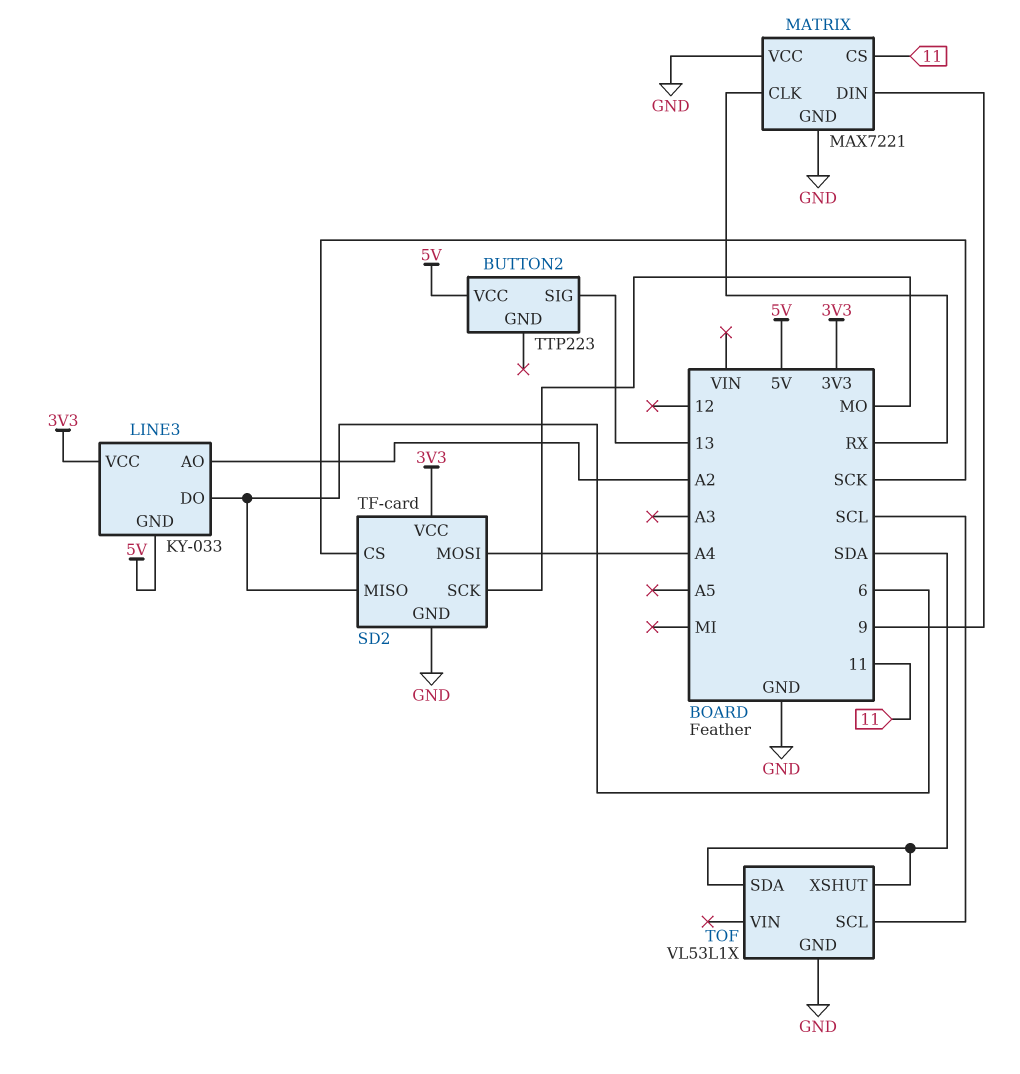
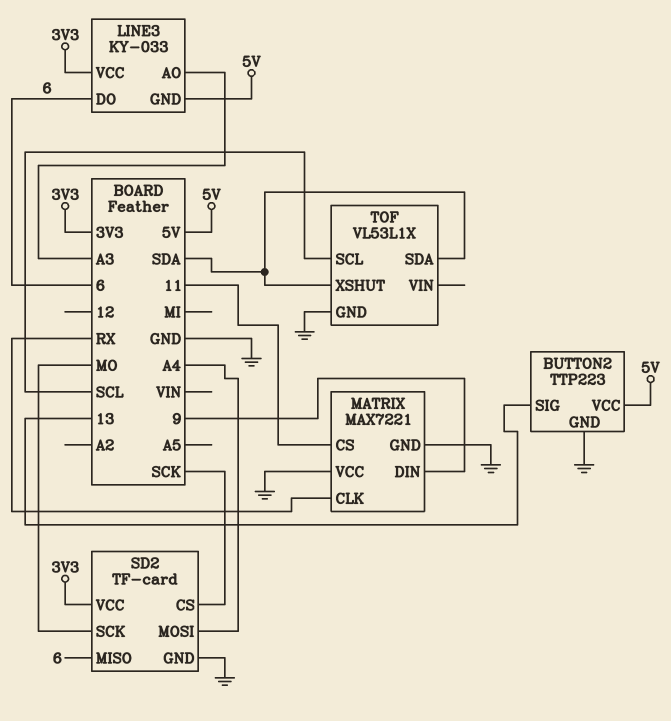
BUTTON2 pin GND: none -> GND
LINE3 pin AO: A2 -> A3

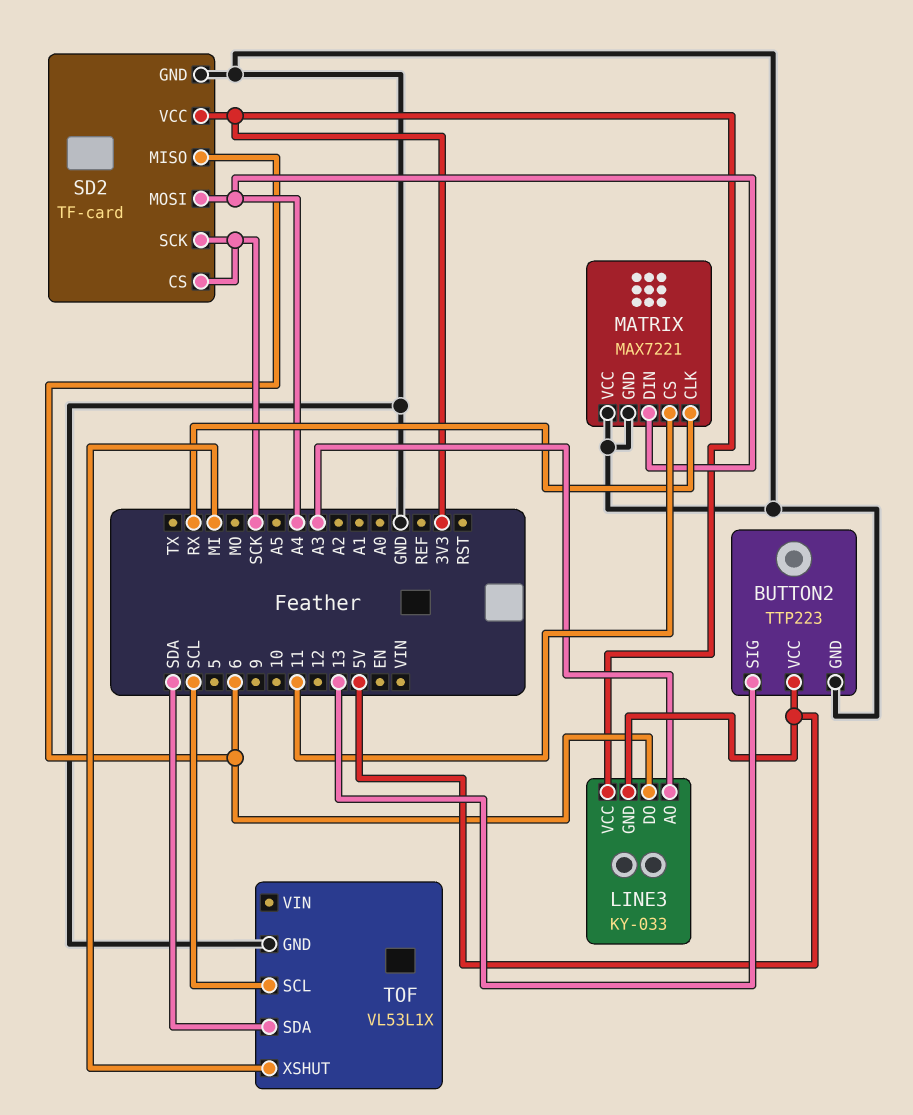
MATRIX pin DIN: 9 -> A4
SD2 pin SCK: MO -> SCK
TOF pin XSHUT: SDA -> MI

